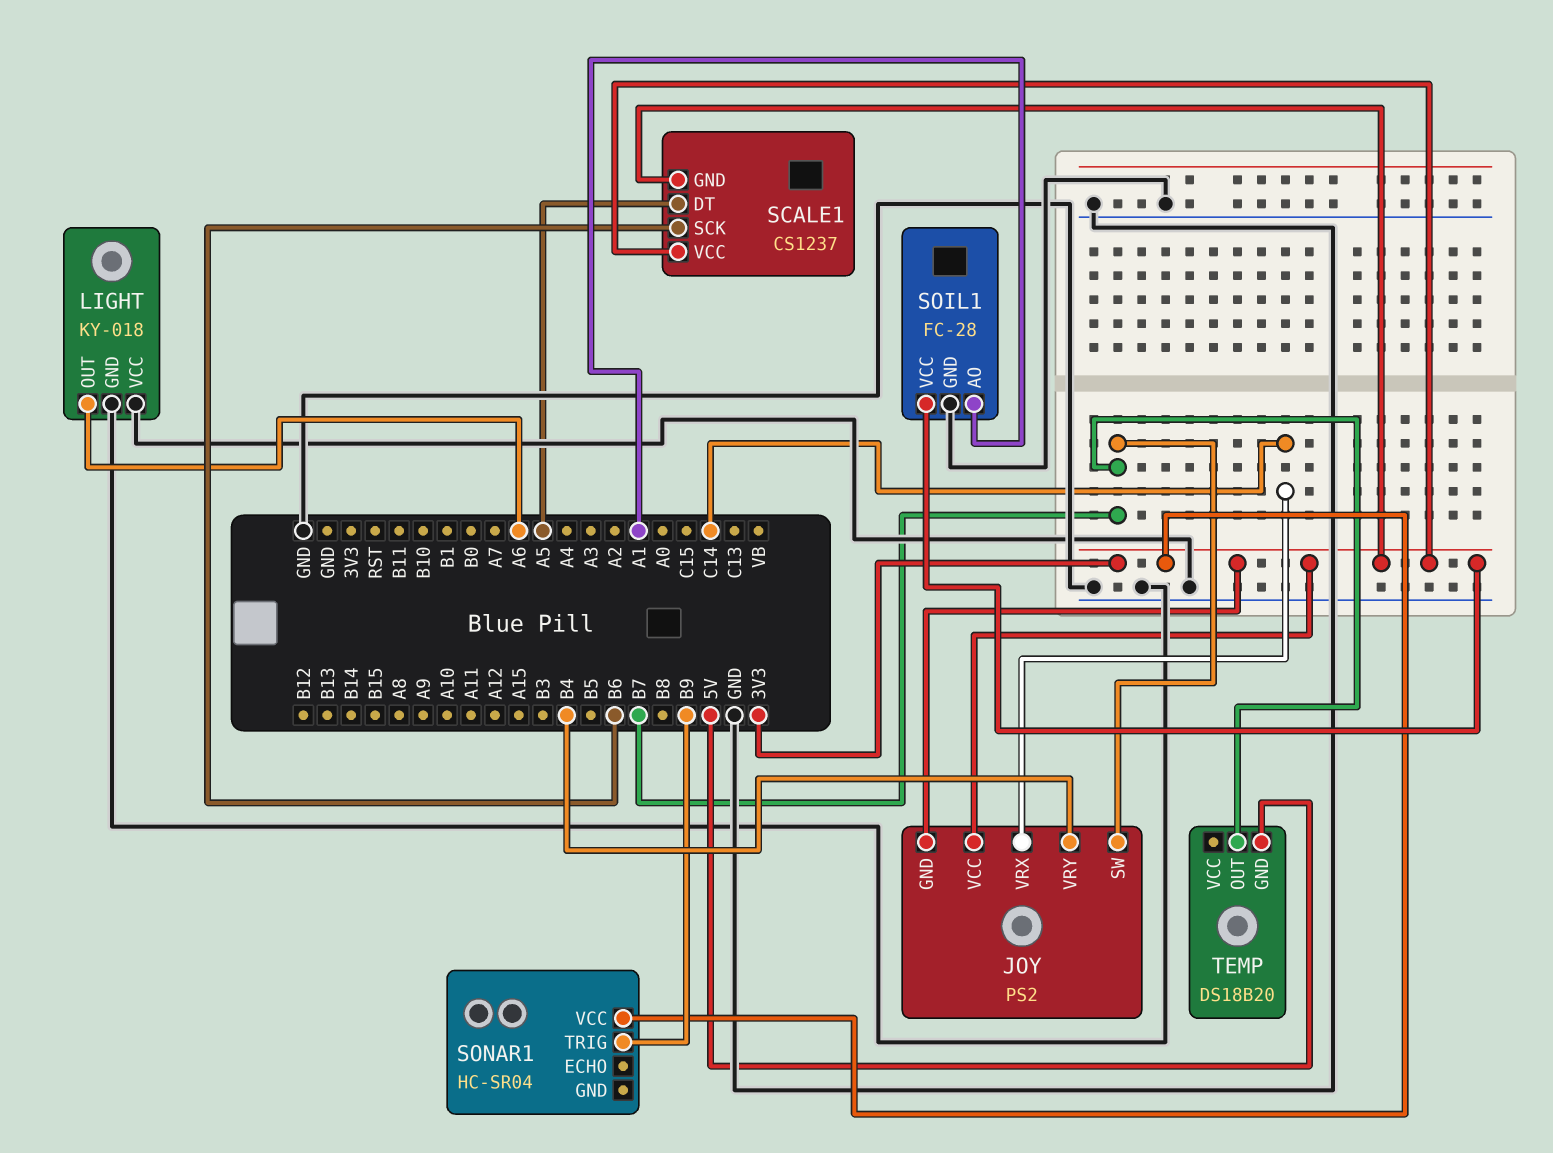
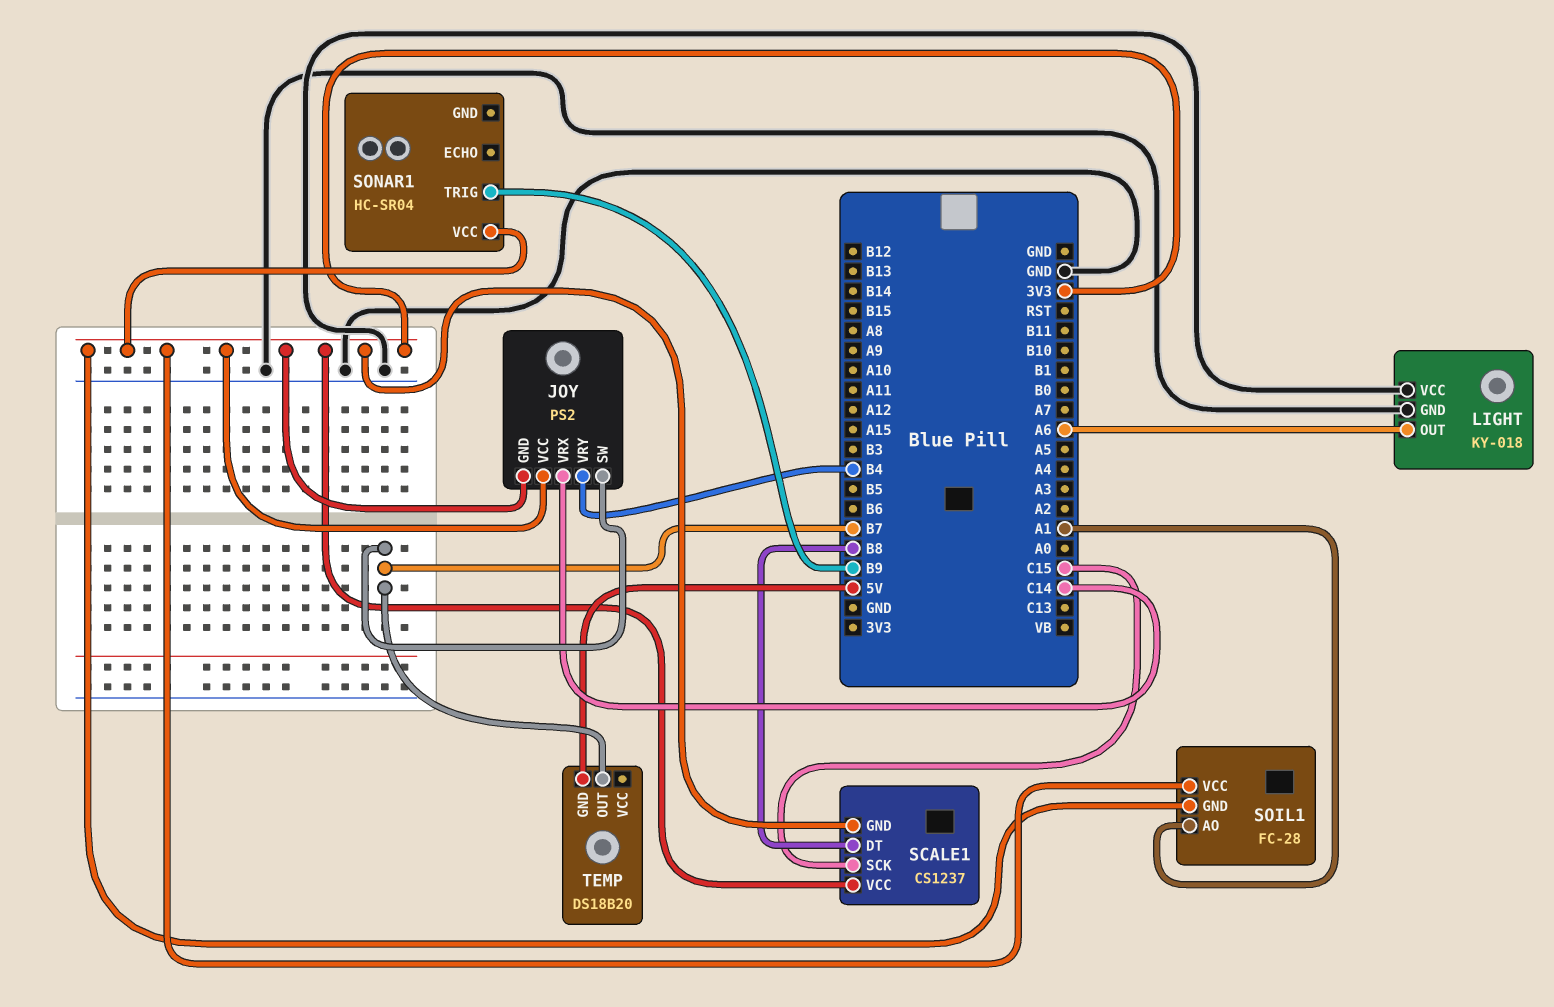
SCALE1 pin DT: A5 -> B8
SCALE1 pin SCK: B6 -> C15
SOIL1 pin GND: GND -> 3V3

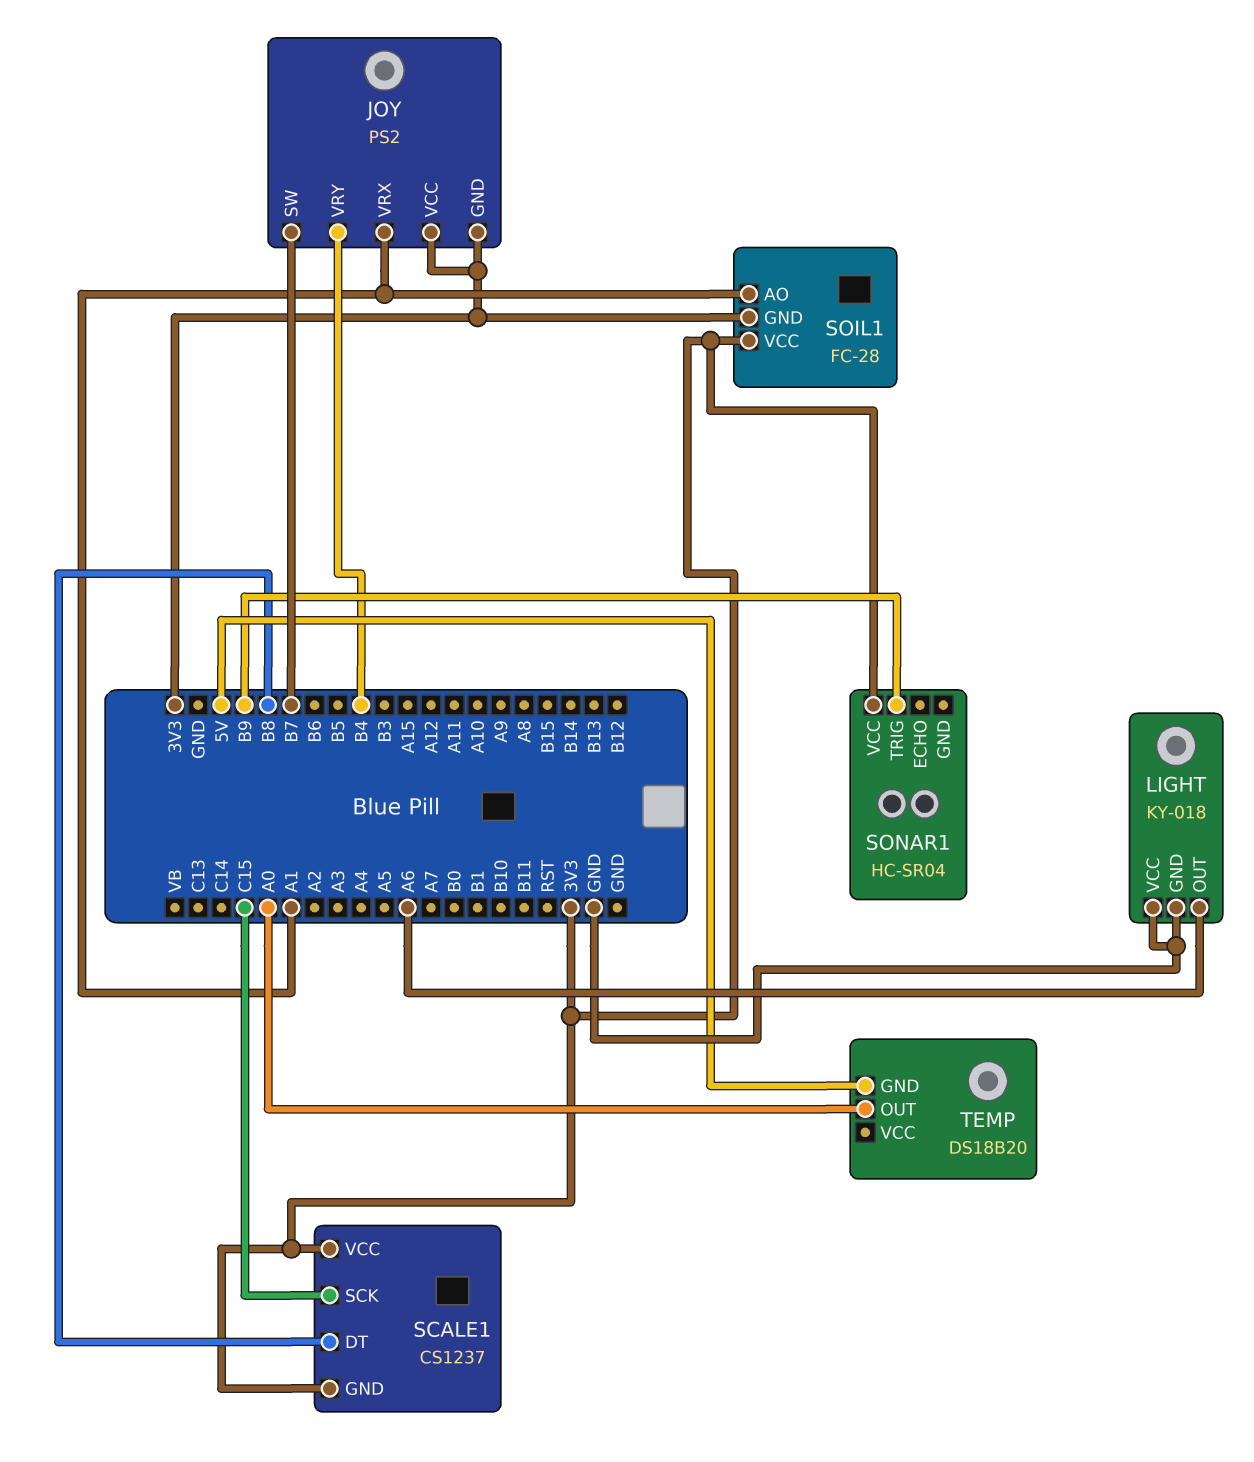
JOY pin VRX: C14 -> A1
TEMP pin OUT: B7 -> A0

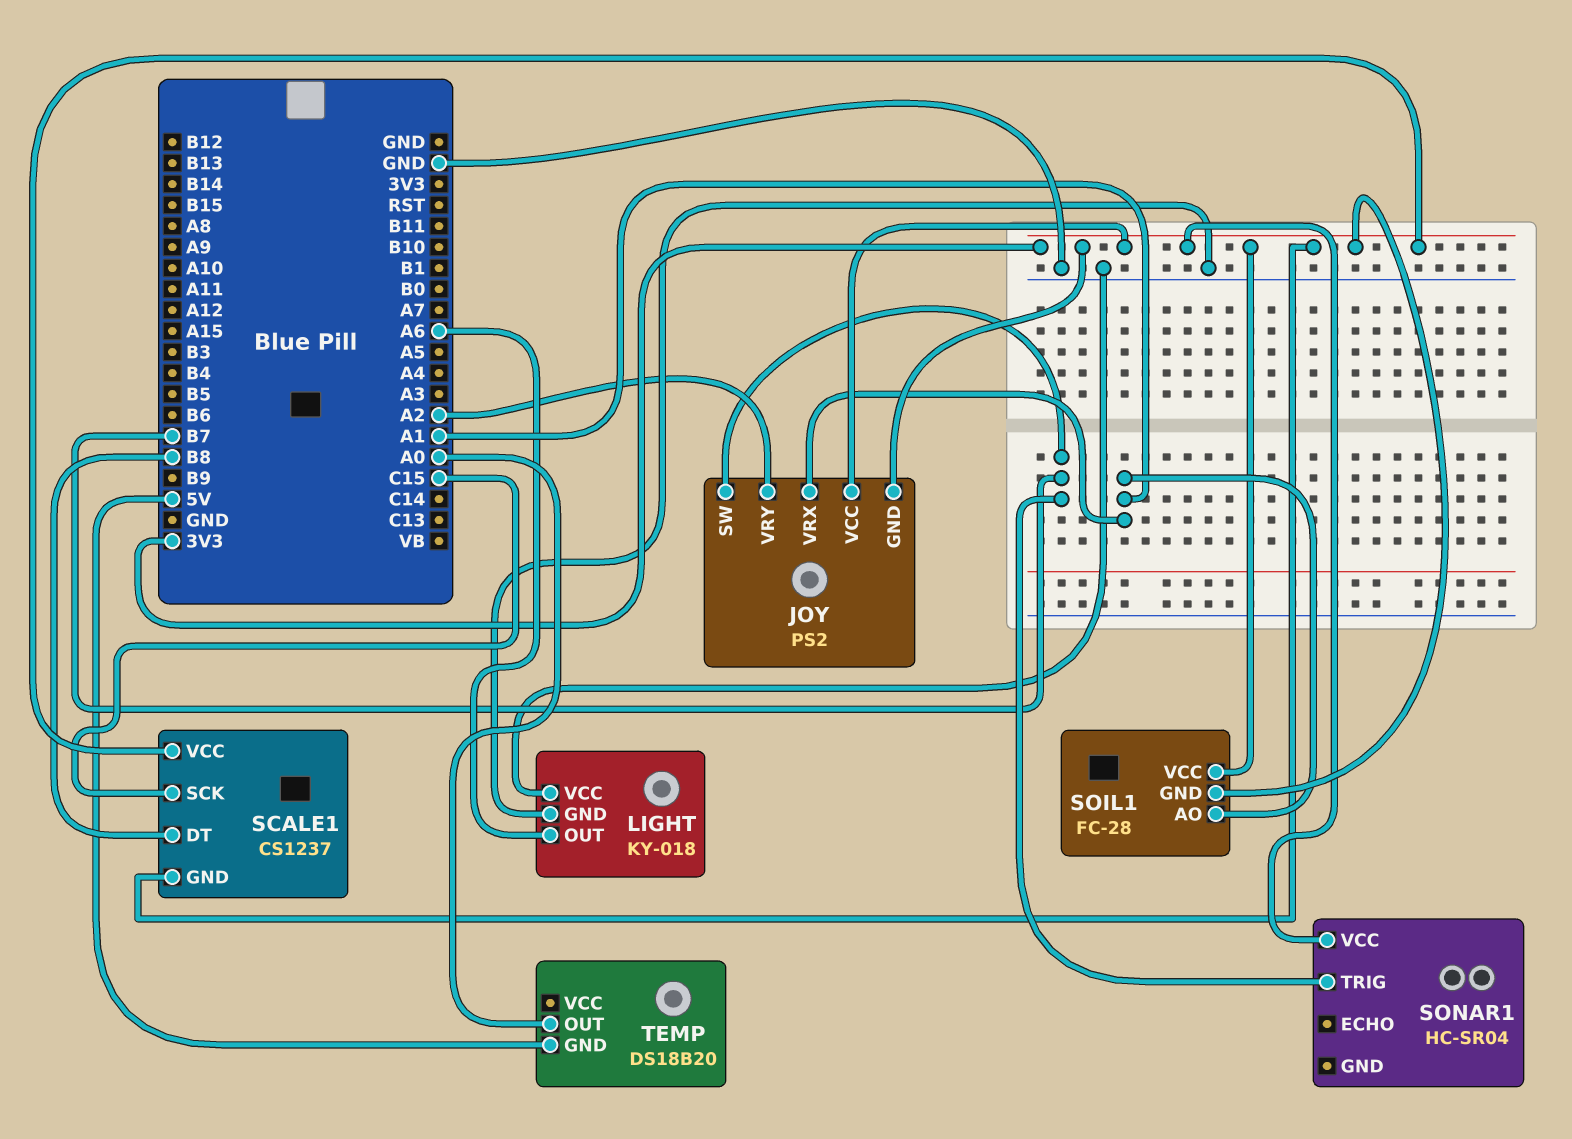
JOY pin VRY: B4 -> A2
SONAR1 pin TRIG: B9 -> B7

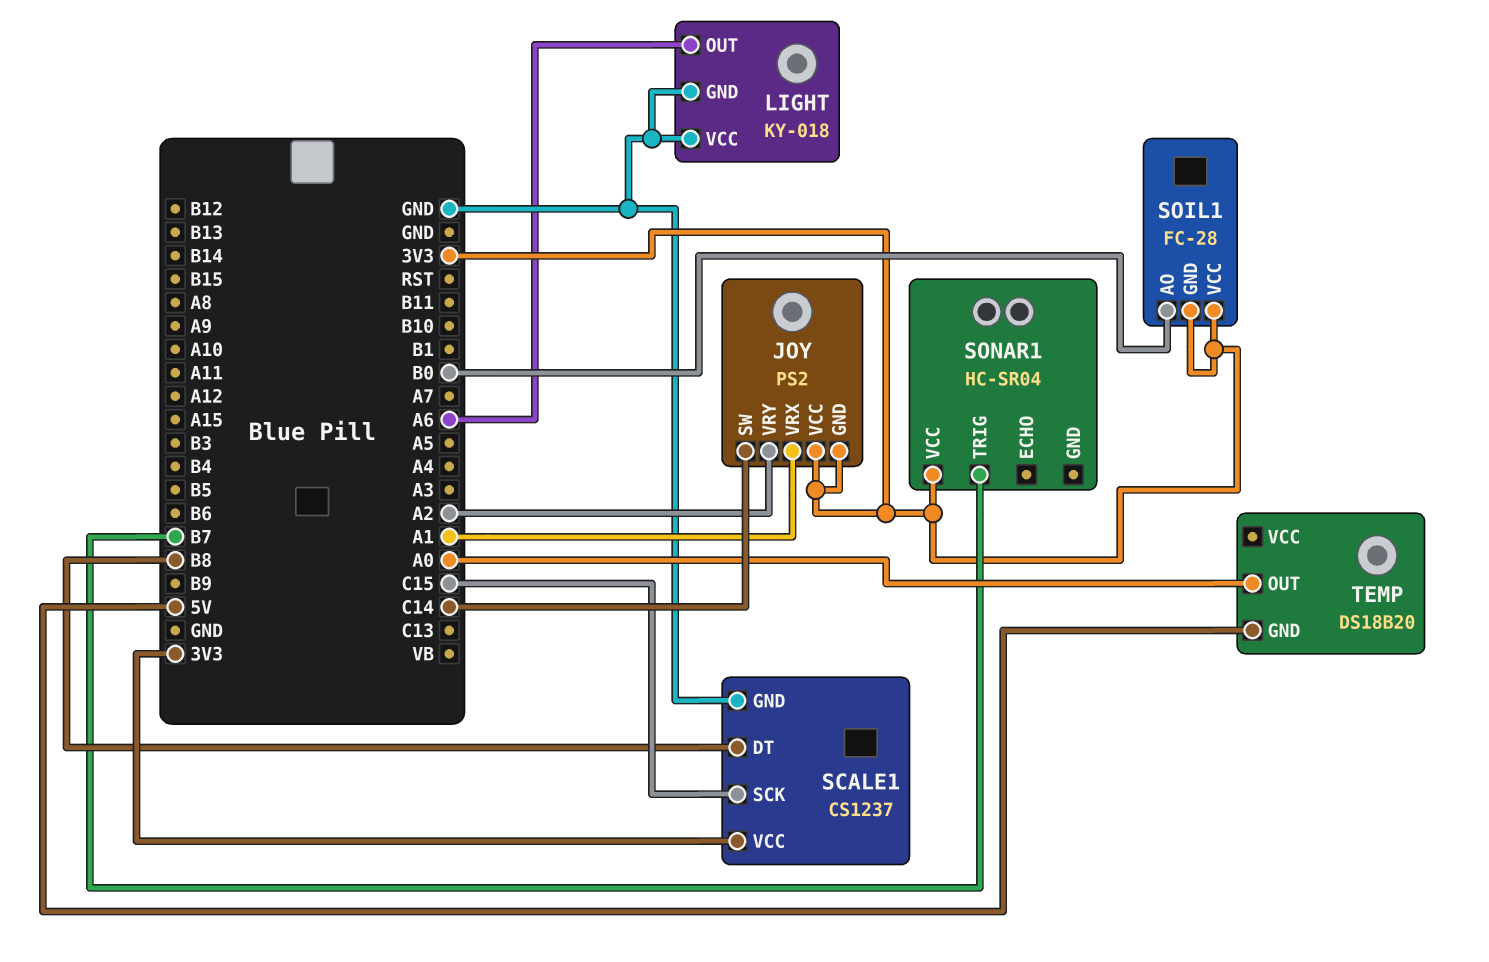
JOY pin SW: B7 -> C14
SCALE1 pin GND: 3V3 -> GND
SOIL1 pin AO: A1 -> B0

